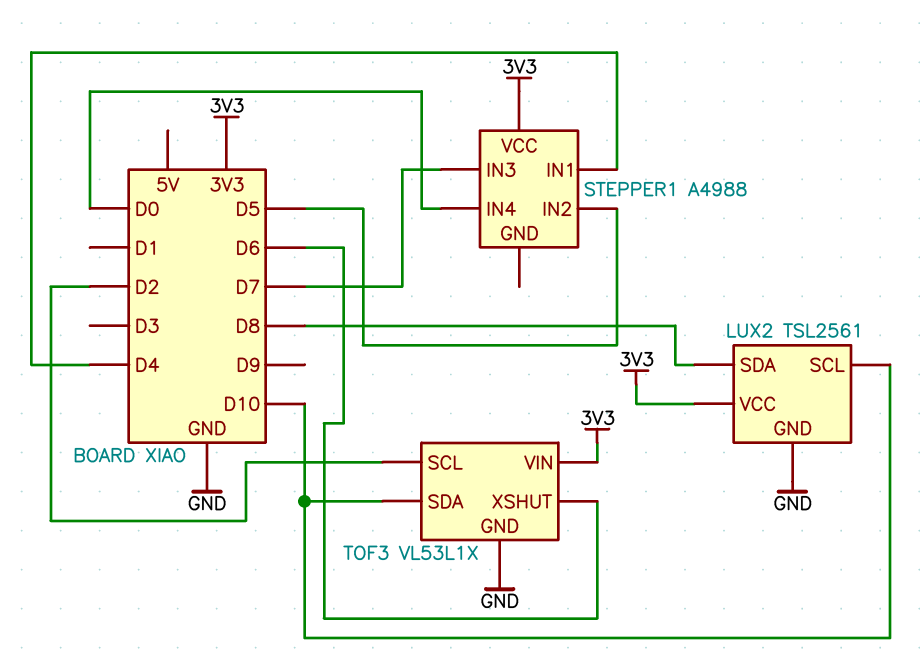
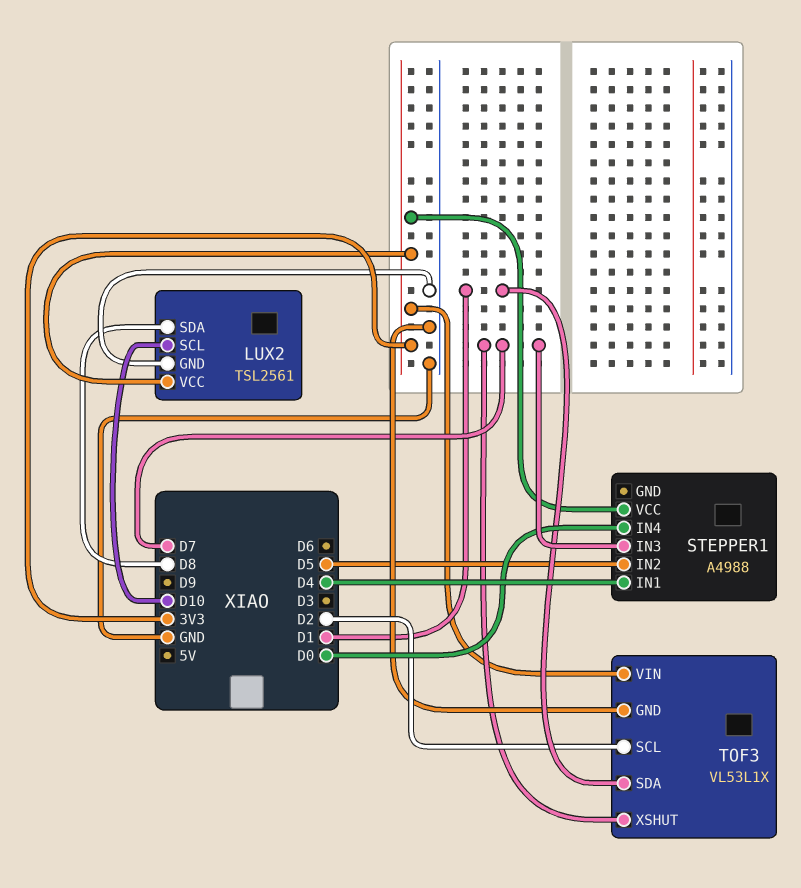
TOF3 pin SDA: D10 -> D1
TOF3 pin XSHUT: D6 -> D7

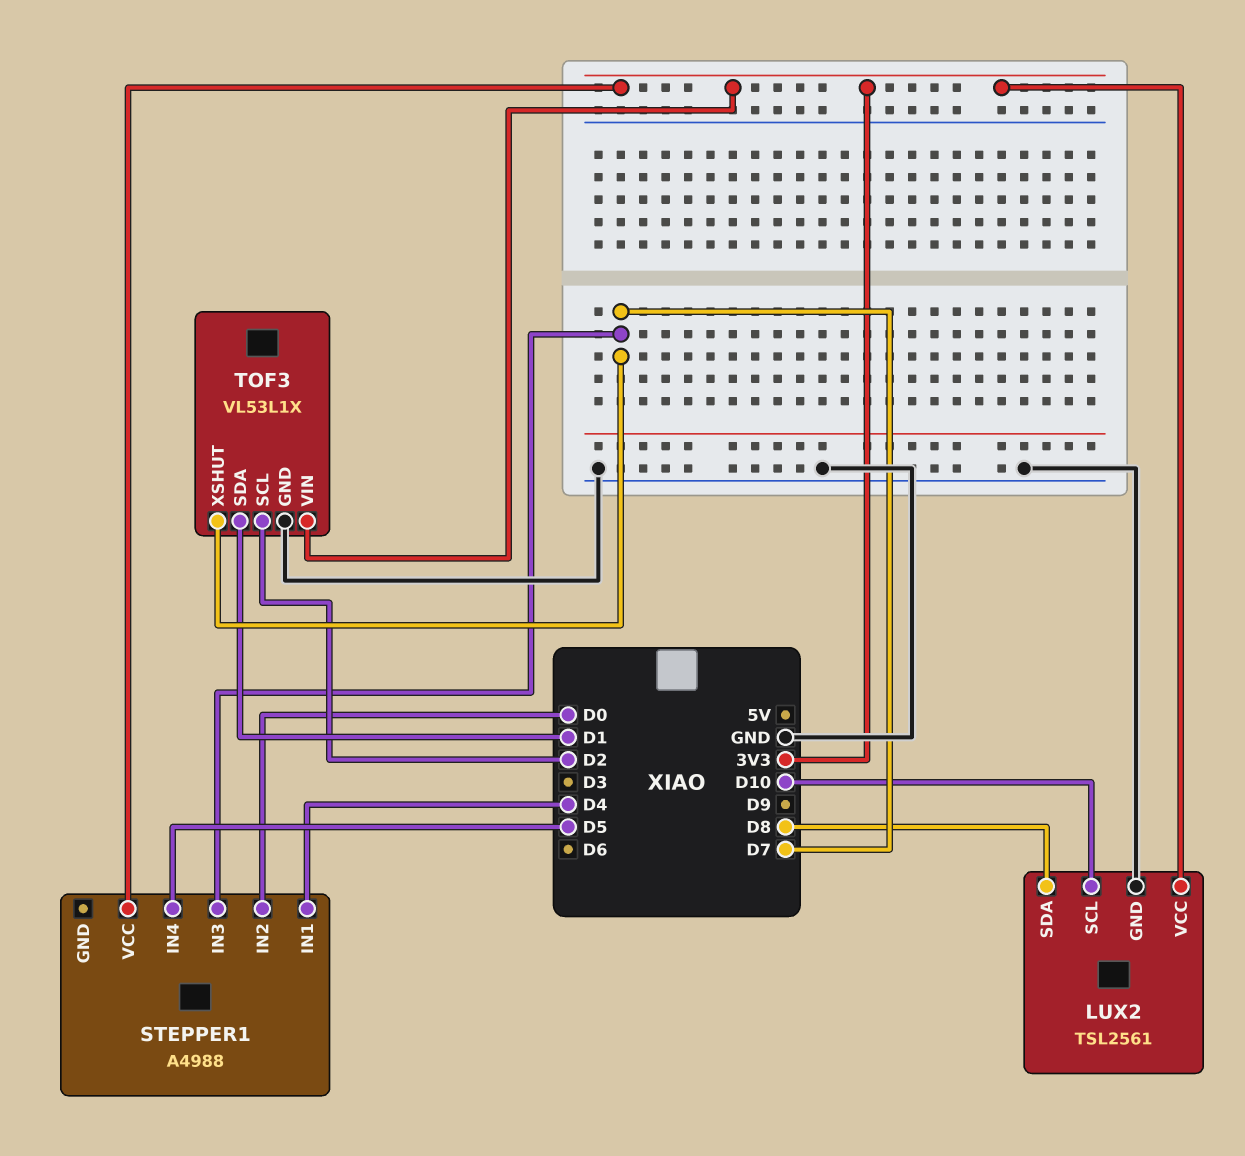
STEPPER1 pin IN2: D5 -> D0
STEPPER1 pin IN4: D0 -> D5

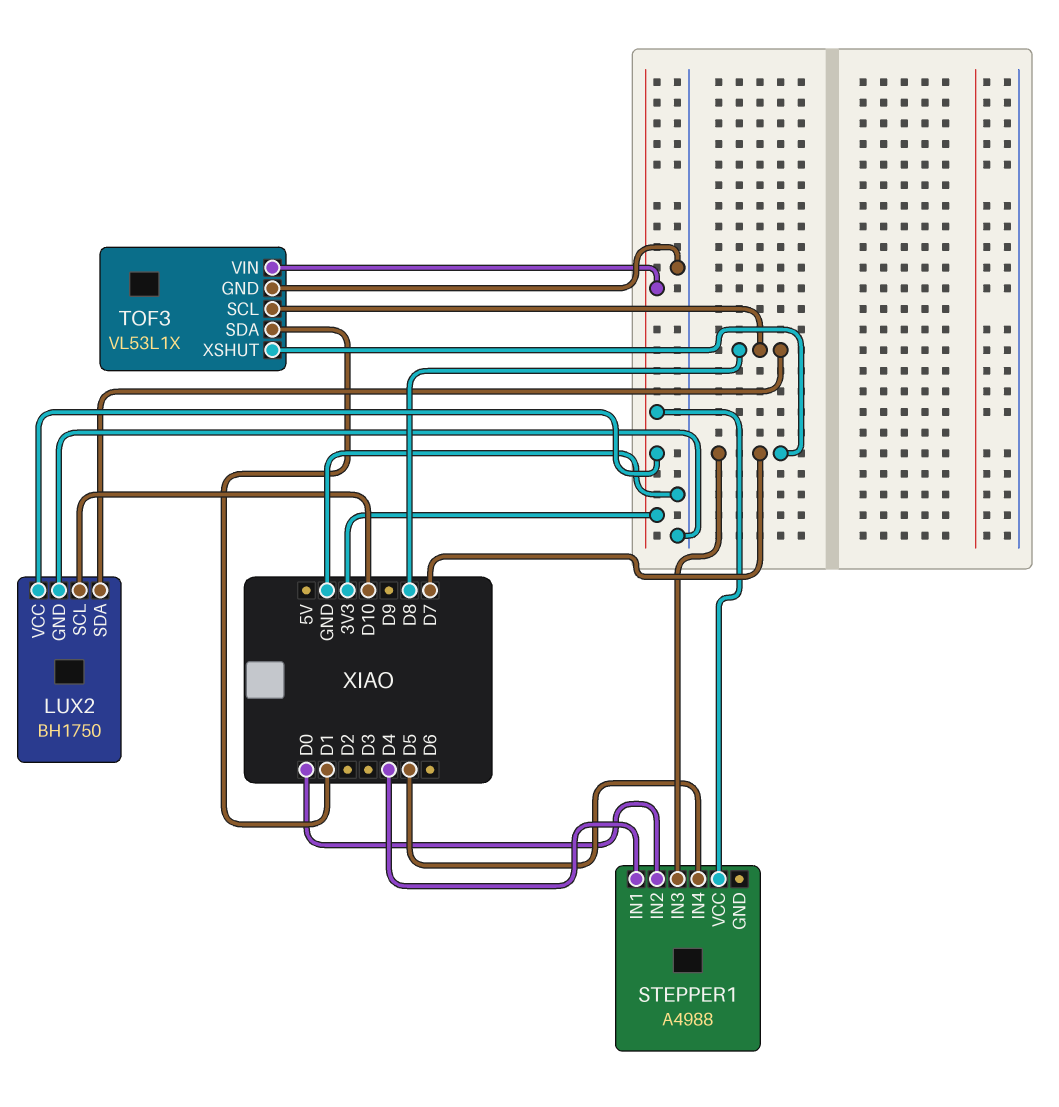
LUX2: TSL2561 -> BH1750
TOF3 pin SCL: D2 -> D8

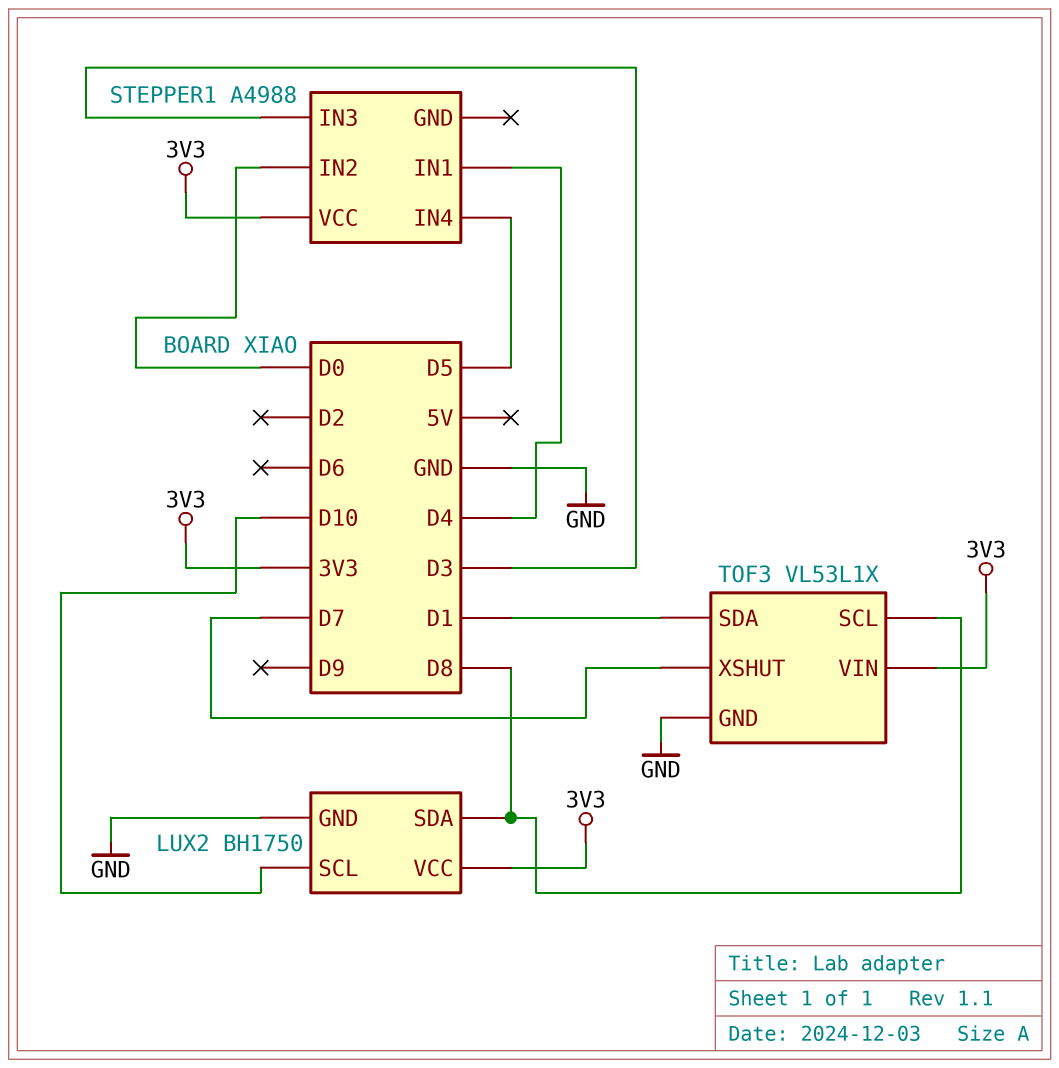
STEPPER1 pin IN3: D7 -> D3

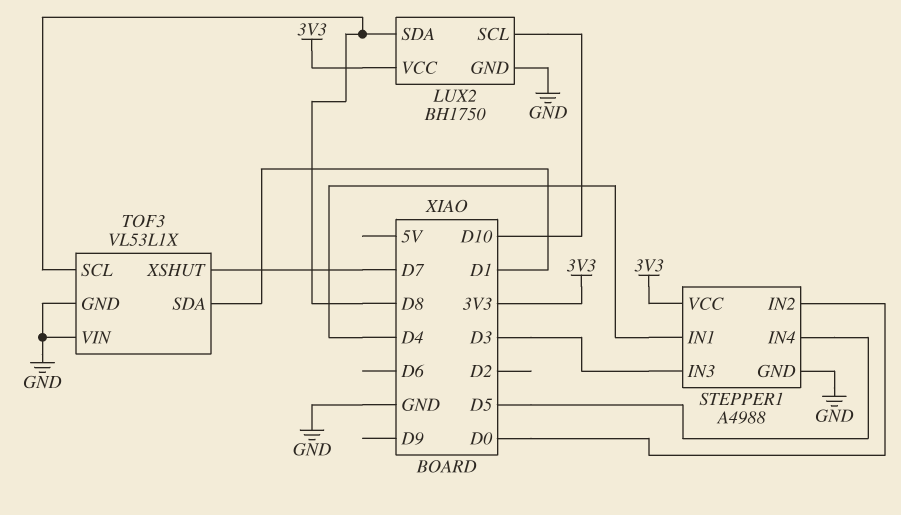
STEPPER1 pin GND: none -> GND
TOF3 pin VIN: 3V3 -> GND

